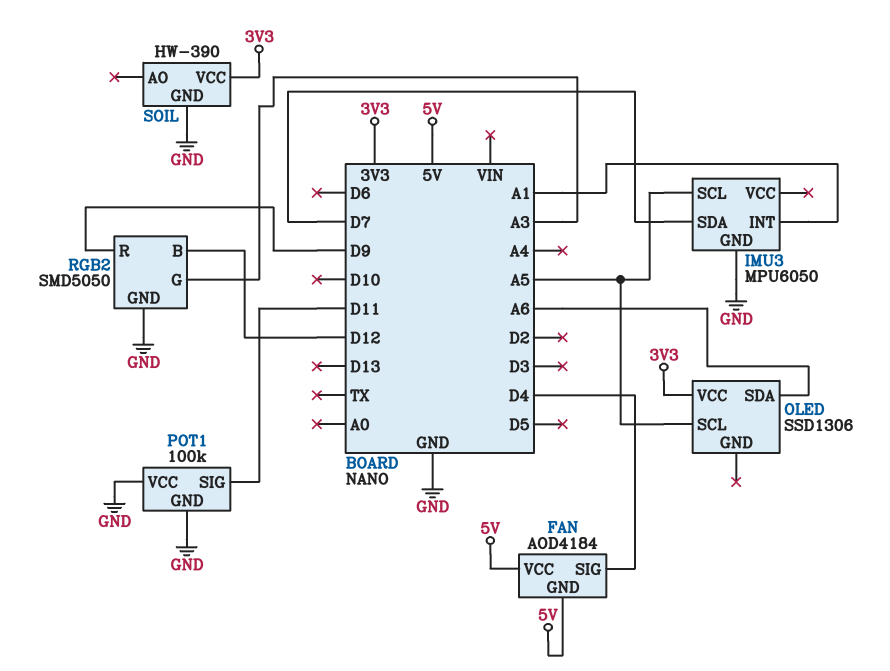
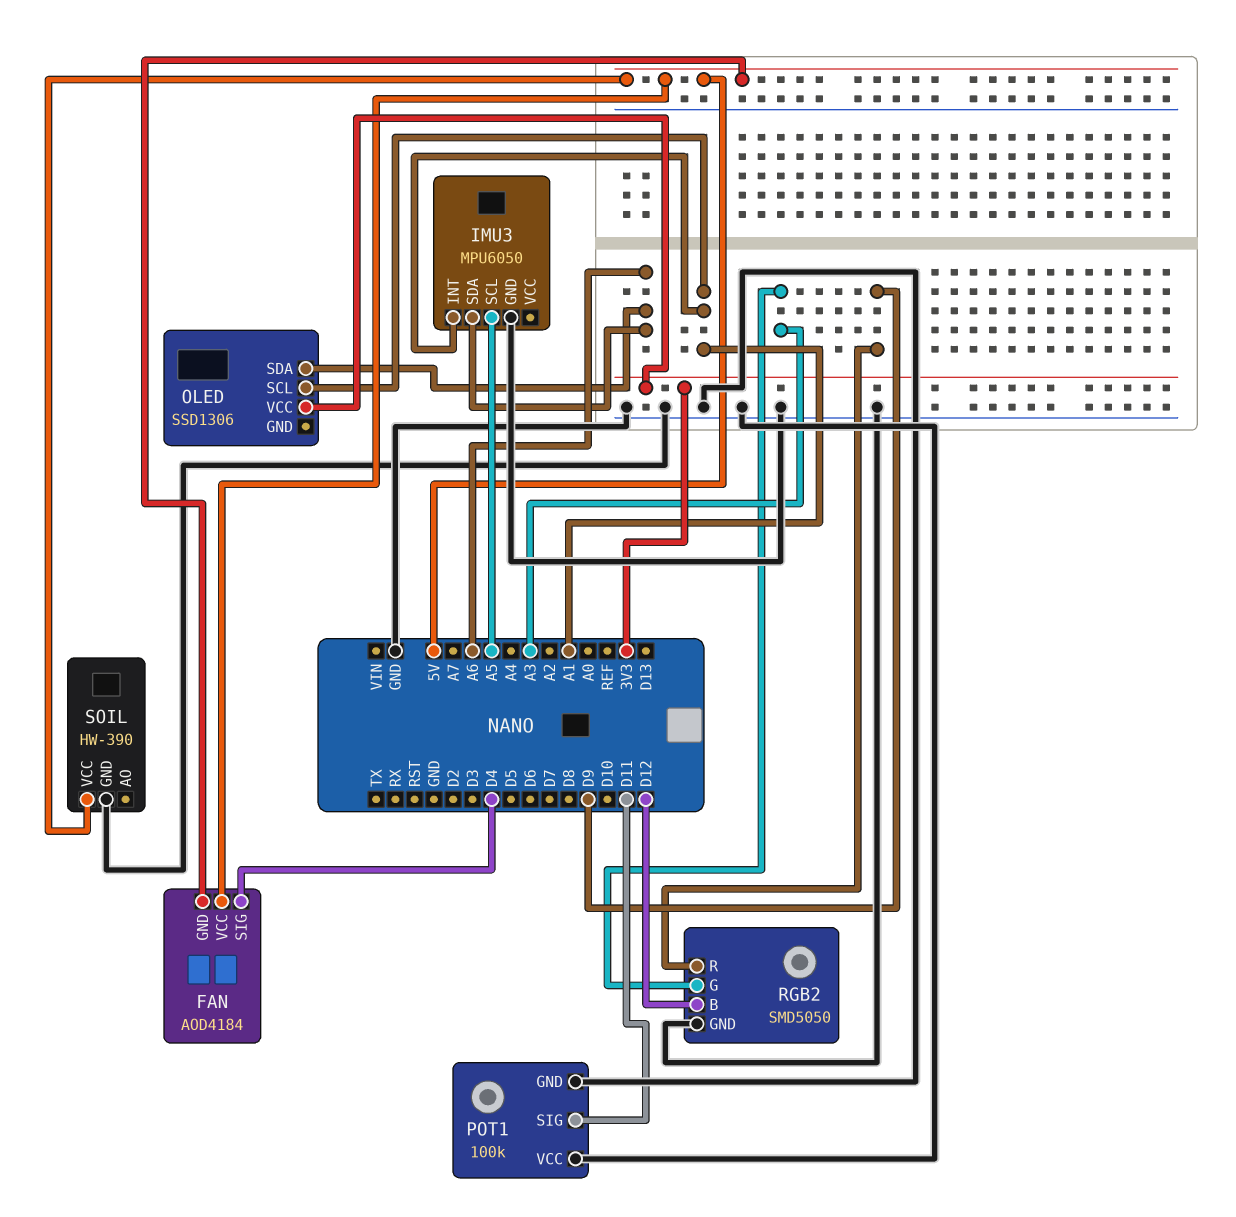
IMU3 pin SDA: D7 -> A6
OLED pin SCL: A5 -> A1
SOIL pin VCC: 3V3 -> 5V

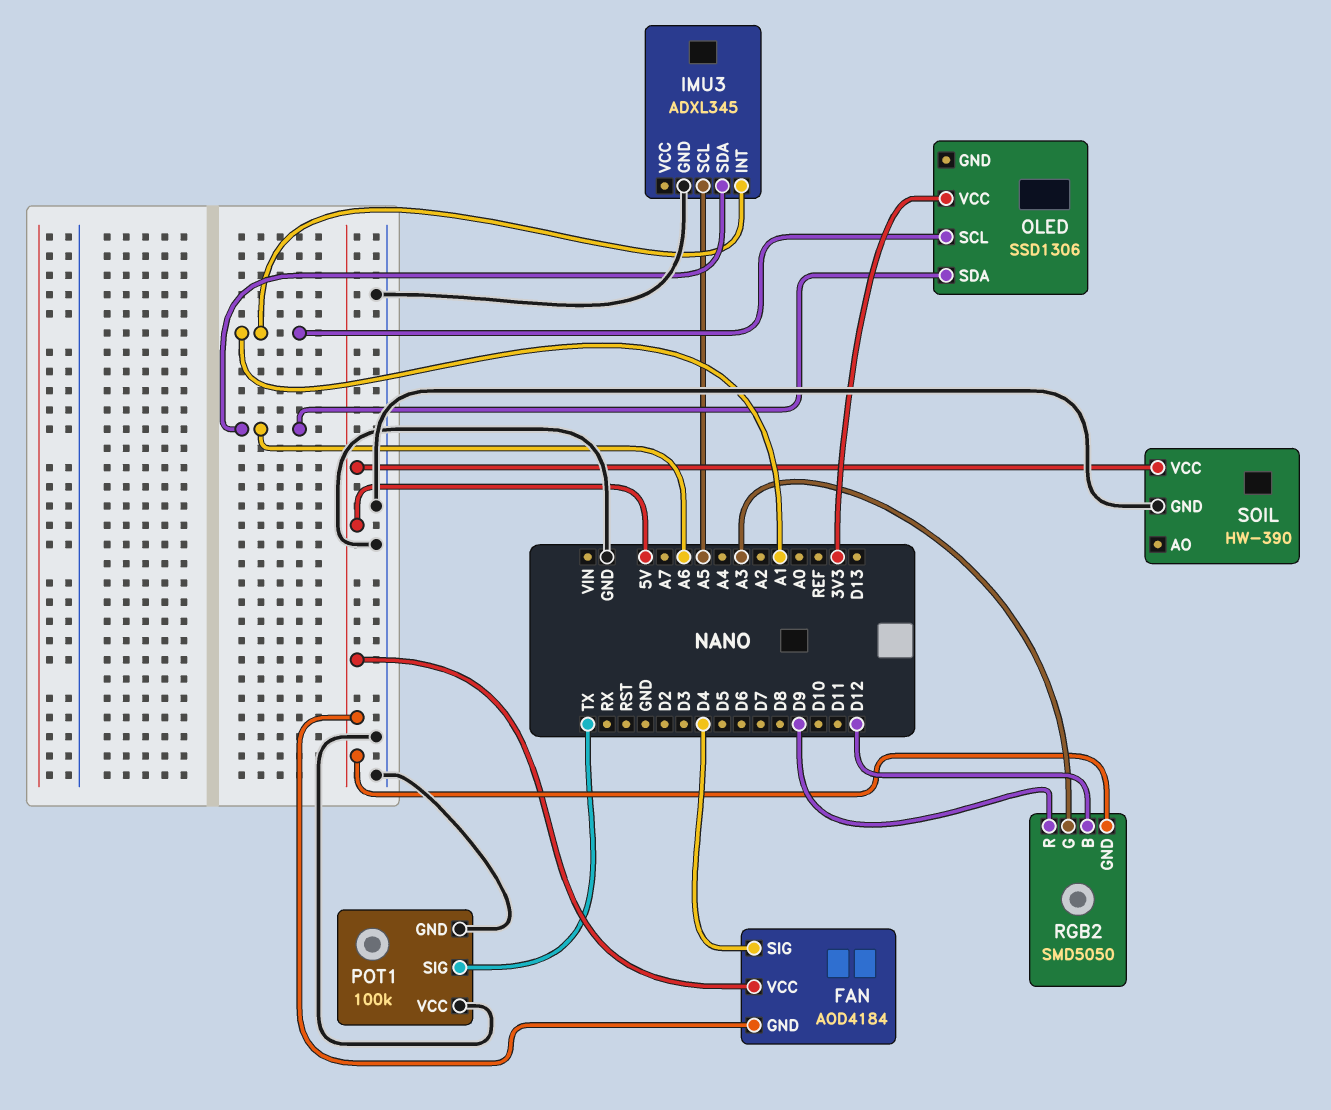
IMU3: MPU6050 -> ADXL345
POT1 pin SIG: D11 -> TX
RGB2 pin GND: GND -> 5V

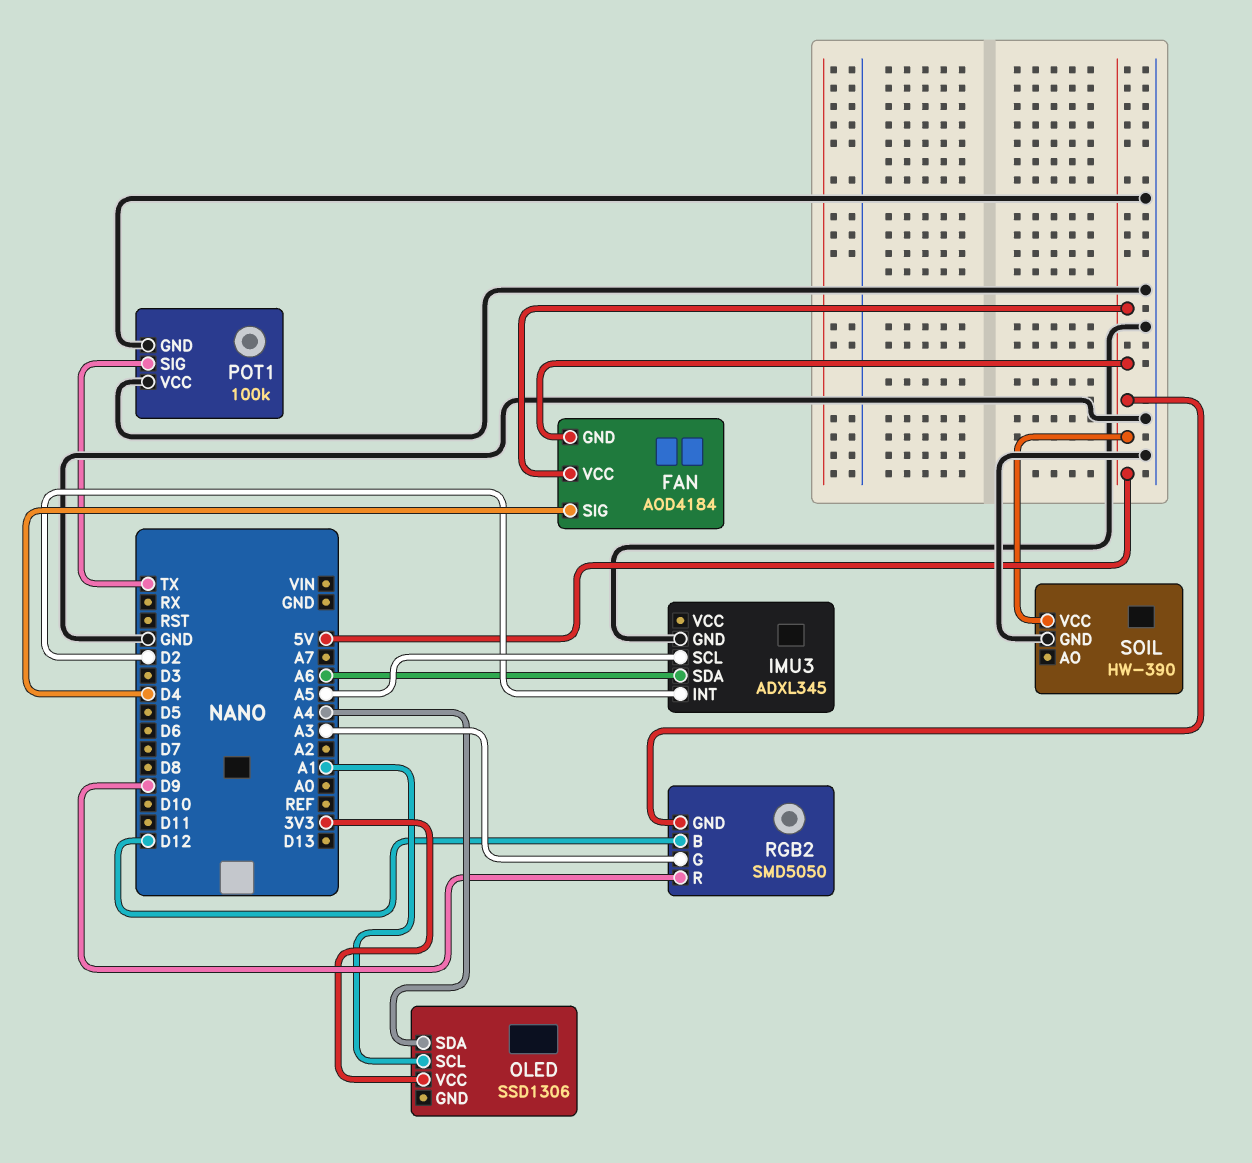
IMU3 pin INT: A1 -> D2
OLED pin SDA: A6 -> A4

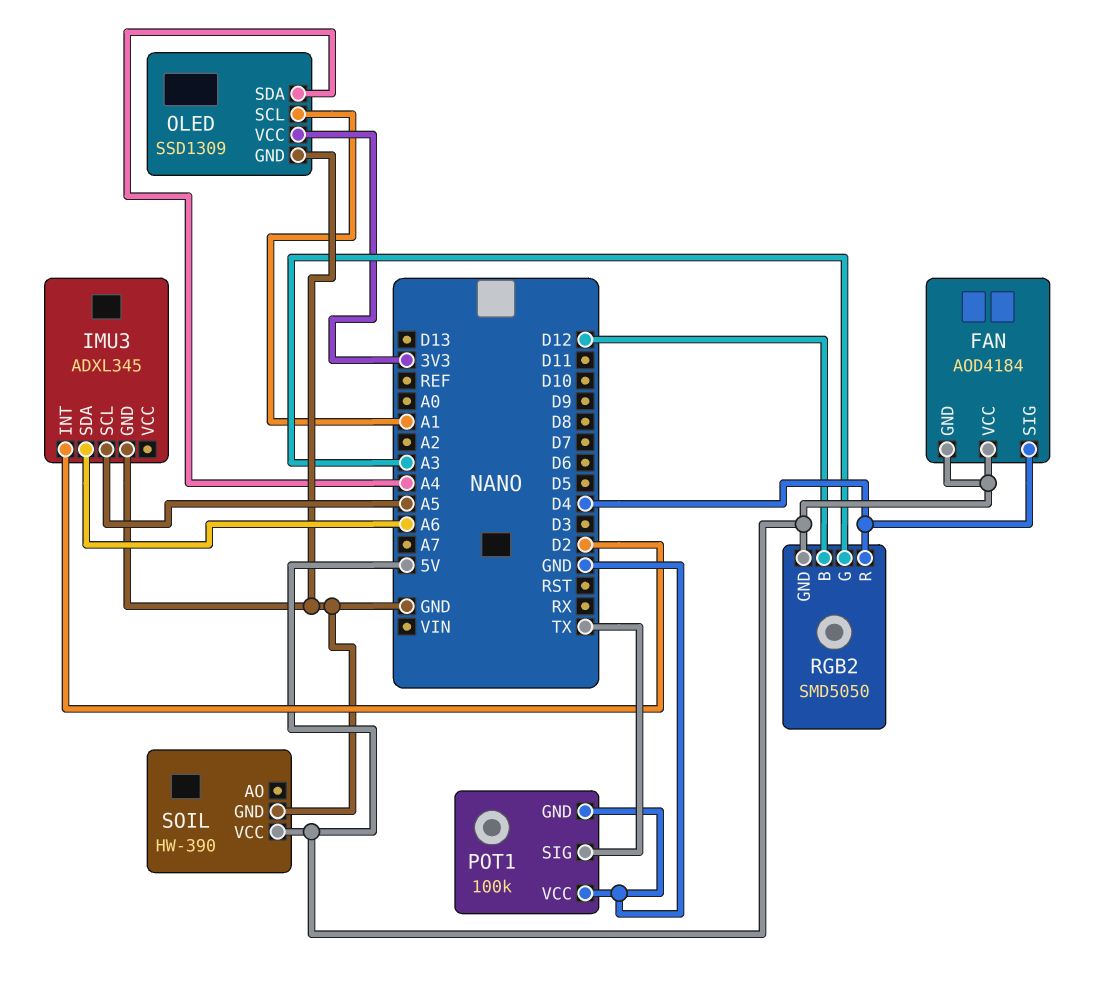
OLED: SSD1306 -> SSD1309
OLED pin GND: none -> GND
RGB2 pin R: D9 -> D4

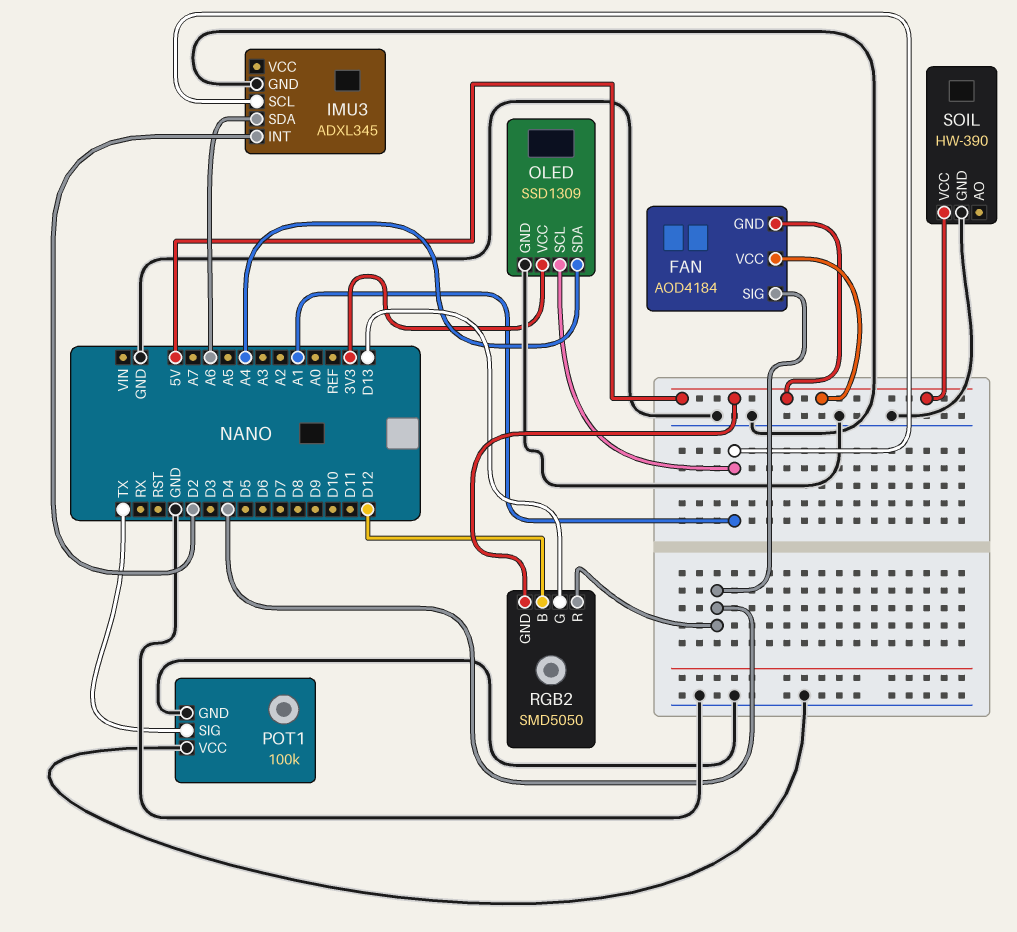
IMU3 pin SCL: A5 -> A1
RGB2 pin G: A3 -> D13

